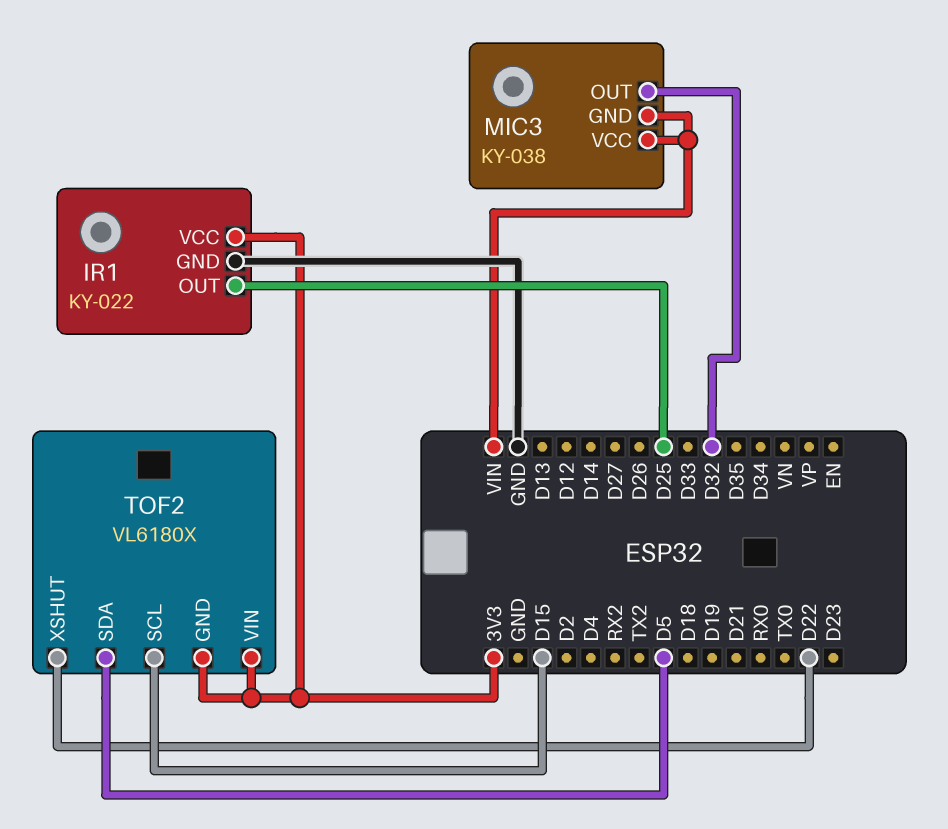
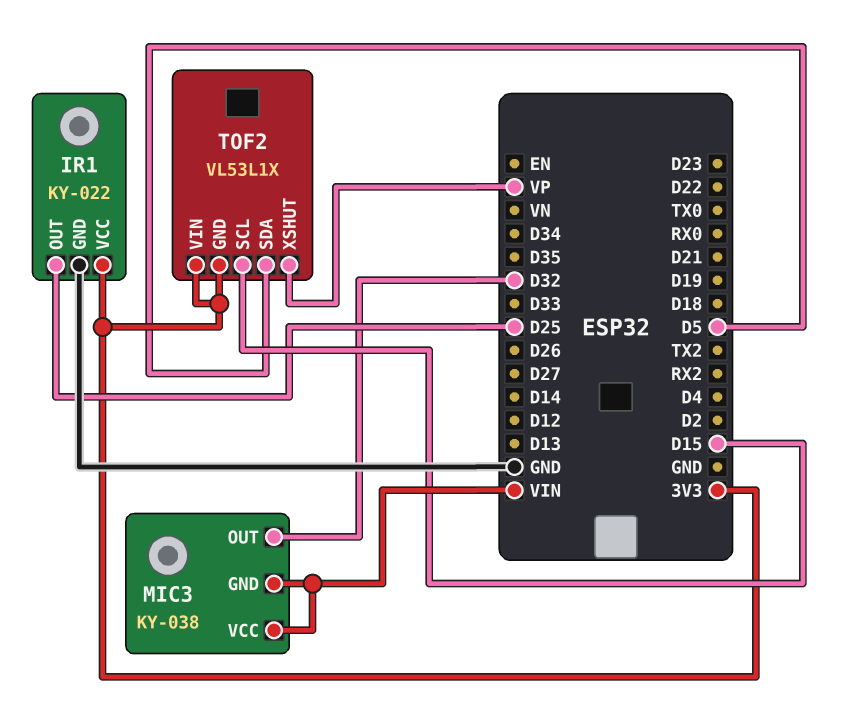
TOF2: VL6180X -> VL53L1X
TOF2 pin XSHUT: D22 -> VP

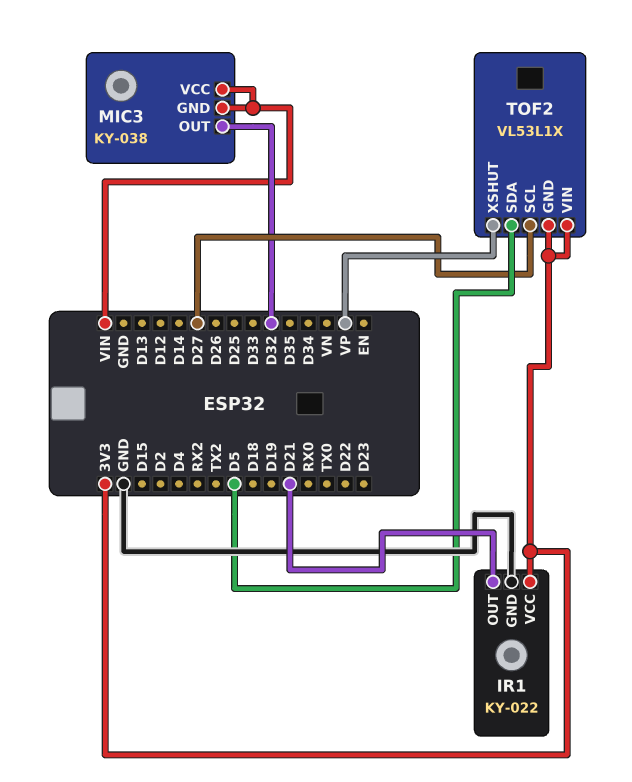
IR1 pin OUT: D25 -> D21
TOF2 pin SCL: D15 -> D27

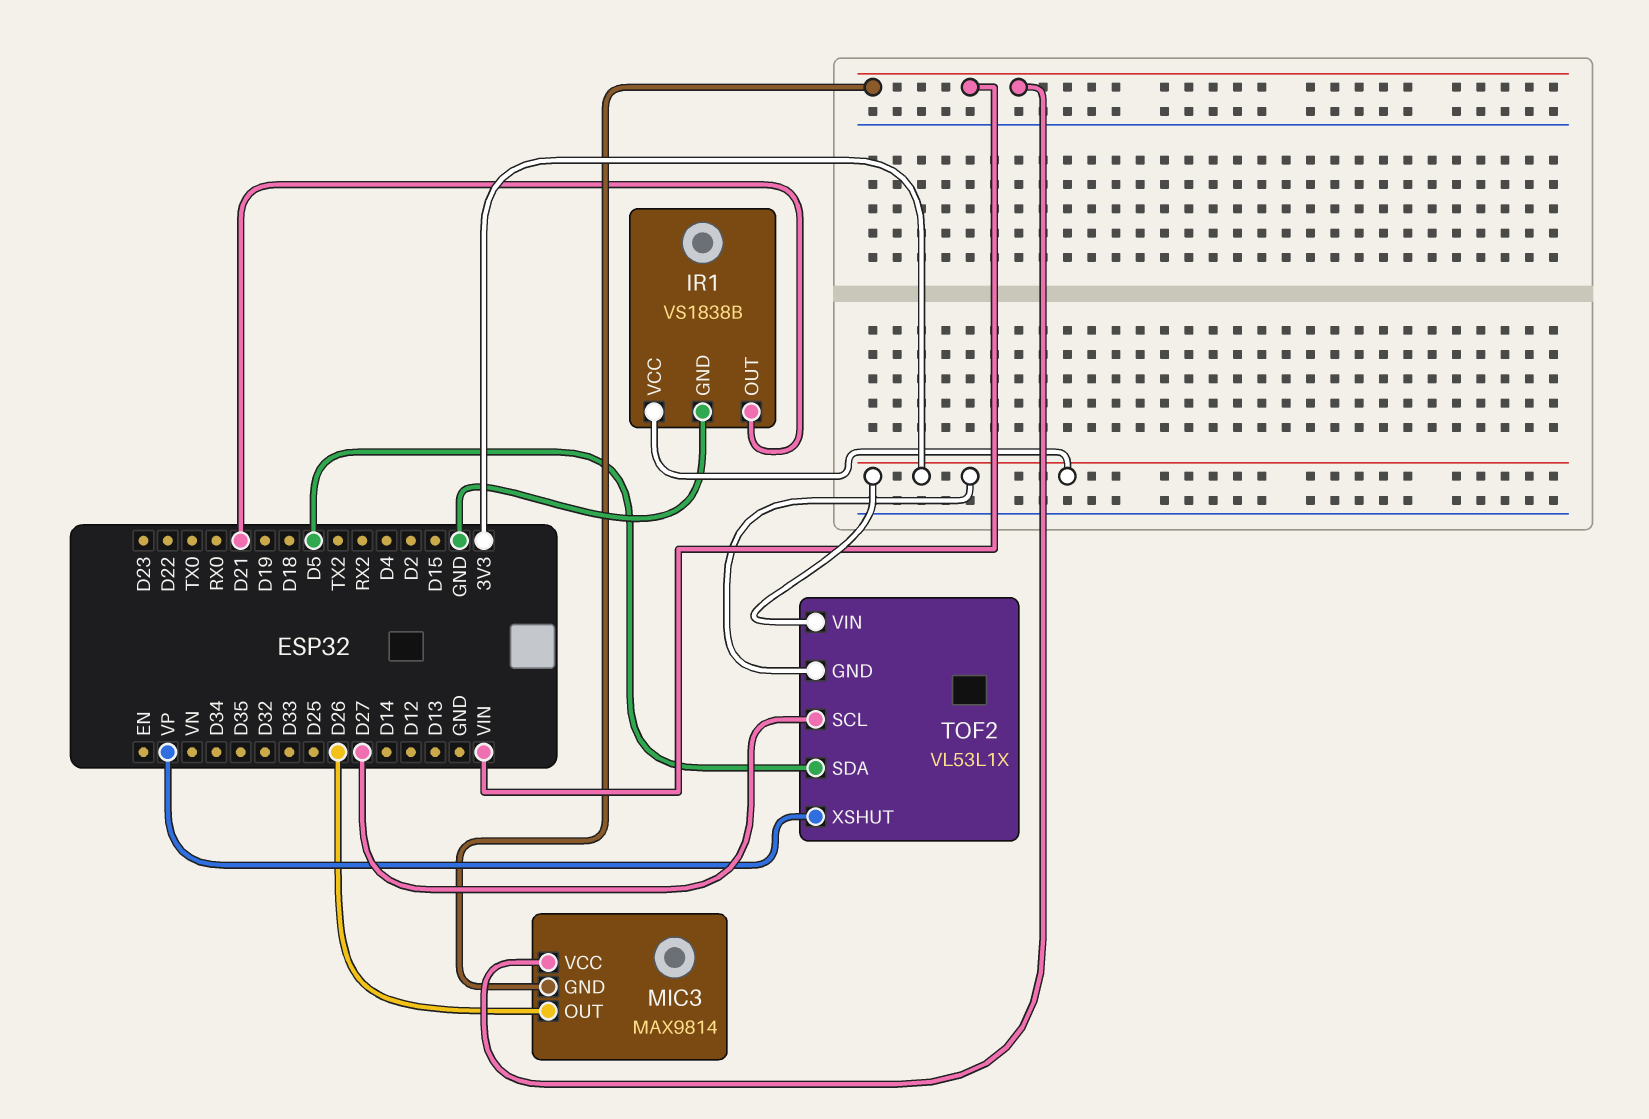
IR1: KY-022 -> VS1838B
MIC3: KY-038 -> MAX9814
MIC3 pin OUT: D32 -> D26

